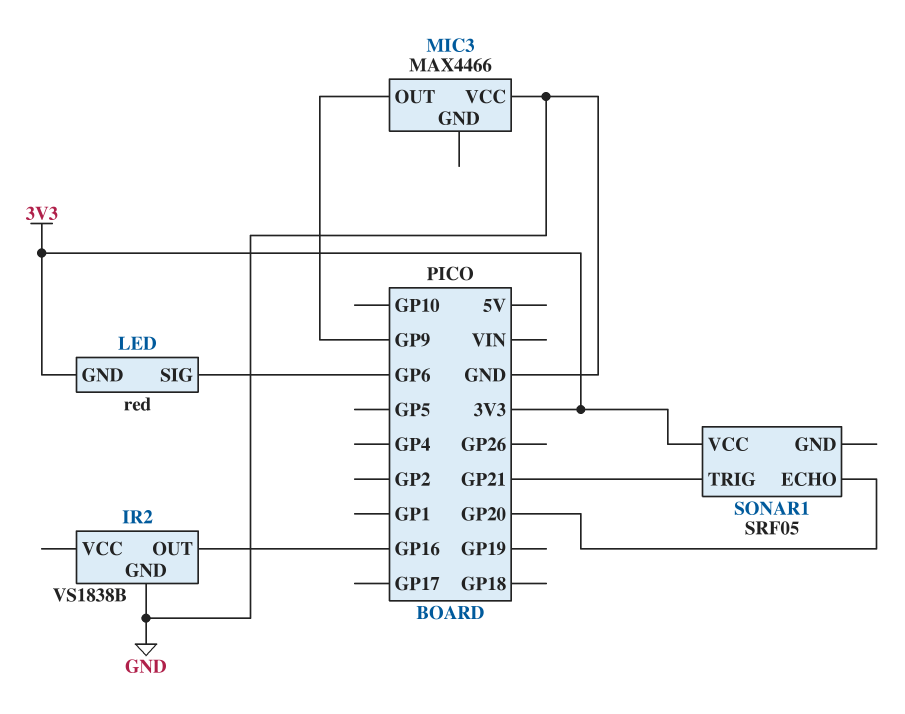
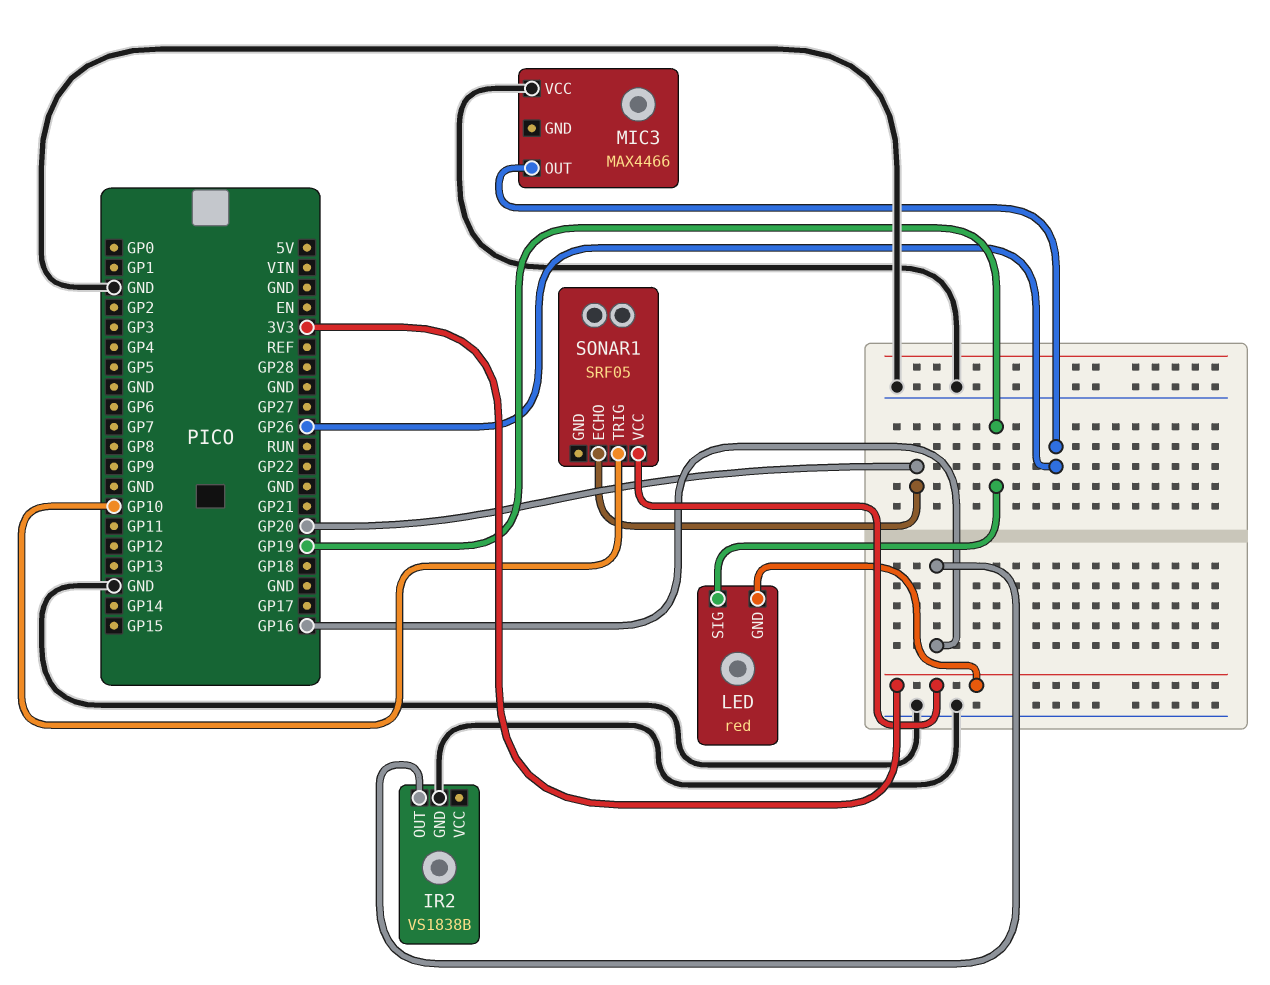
LED pin SIG: GP6 -> GP19
MIC3 pin OUT: GP9 -> GP26
SONAR1 pin TRIG: GP21 -> GP10

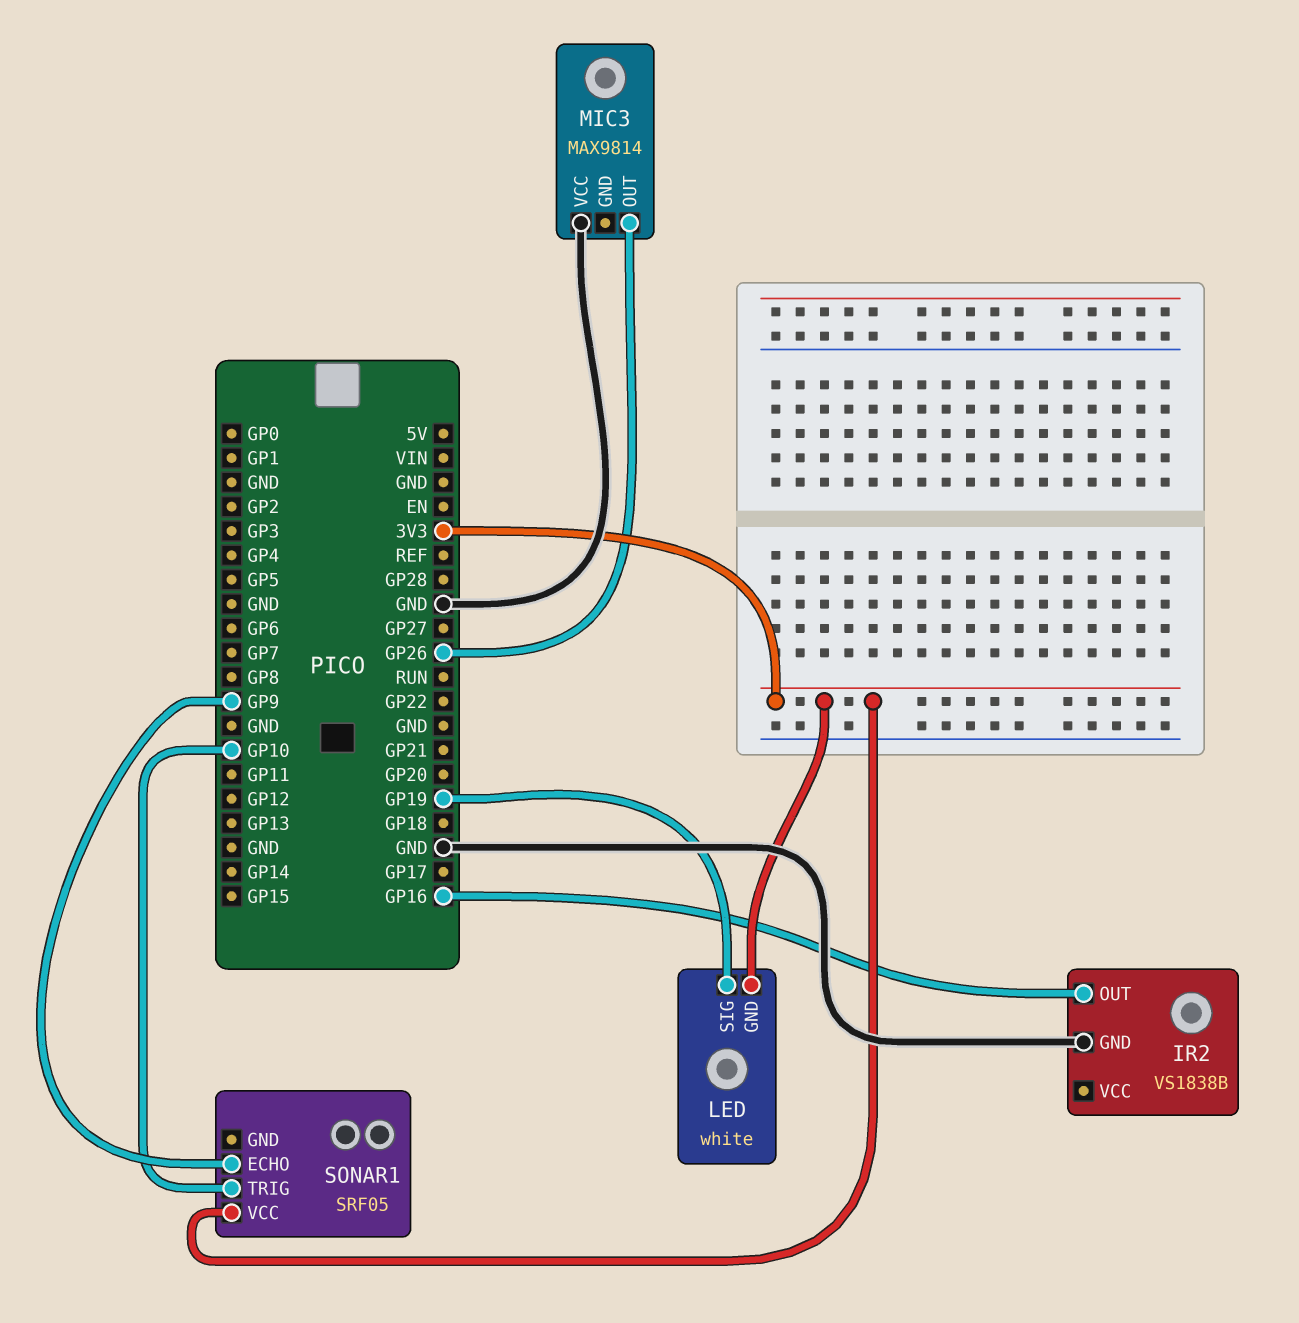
LED: red -> white
MIC3: MAX4466 -> MAX9814
SONAR1 pin ECHO: GP20 -> GP9

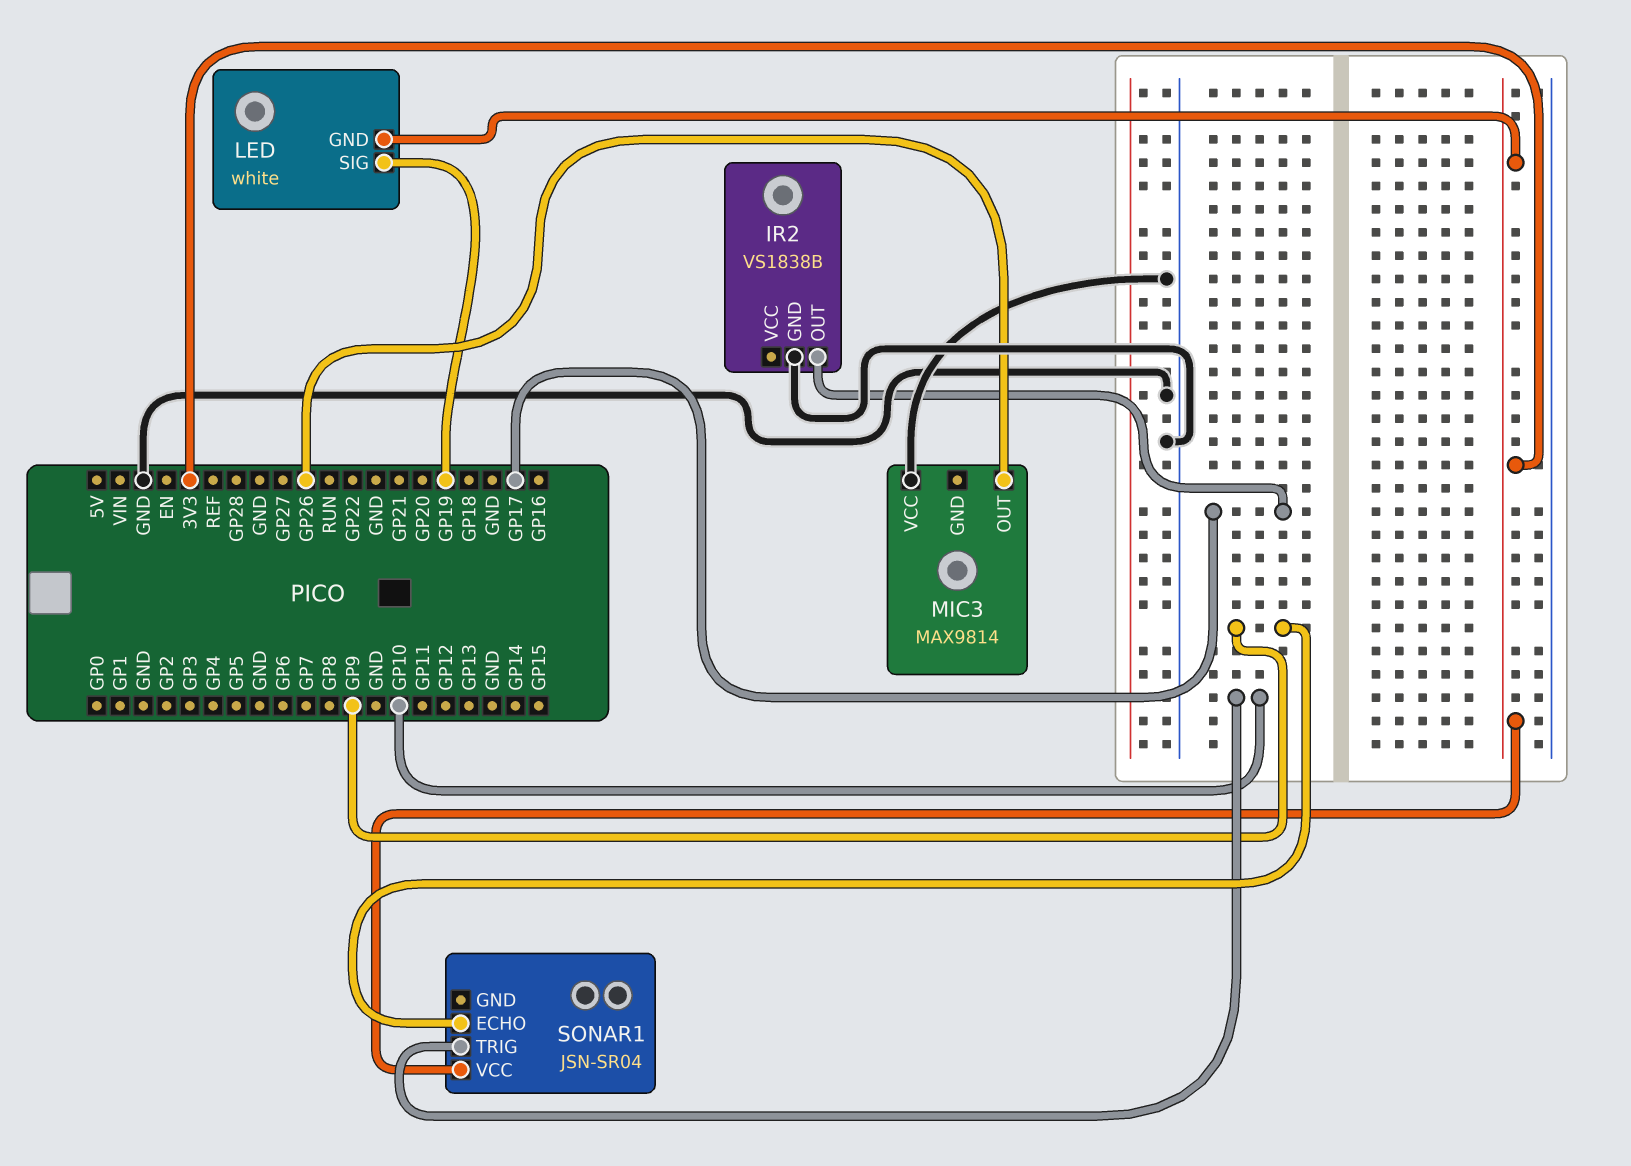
IR2 pin OUT: GP16 -> GP17
SONAR1: SRF05 -> JSN-SR04

